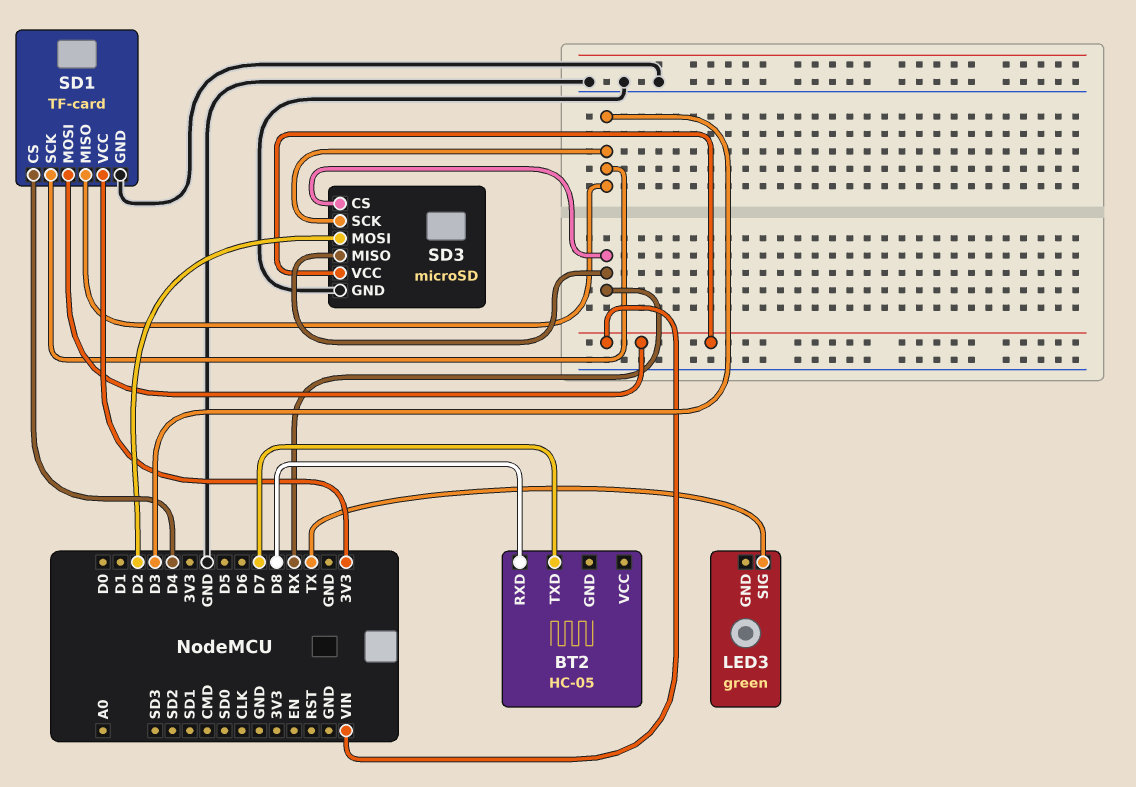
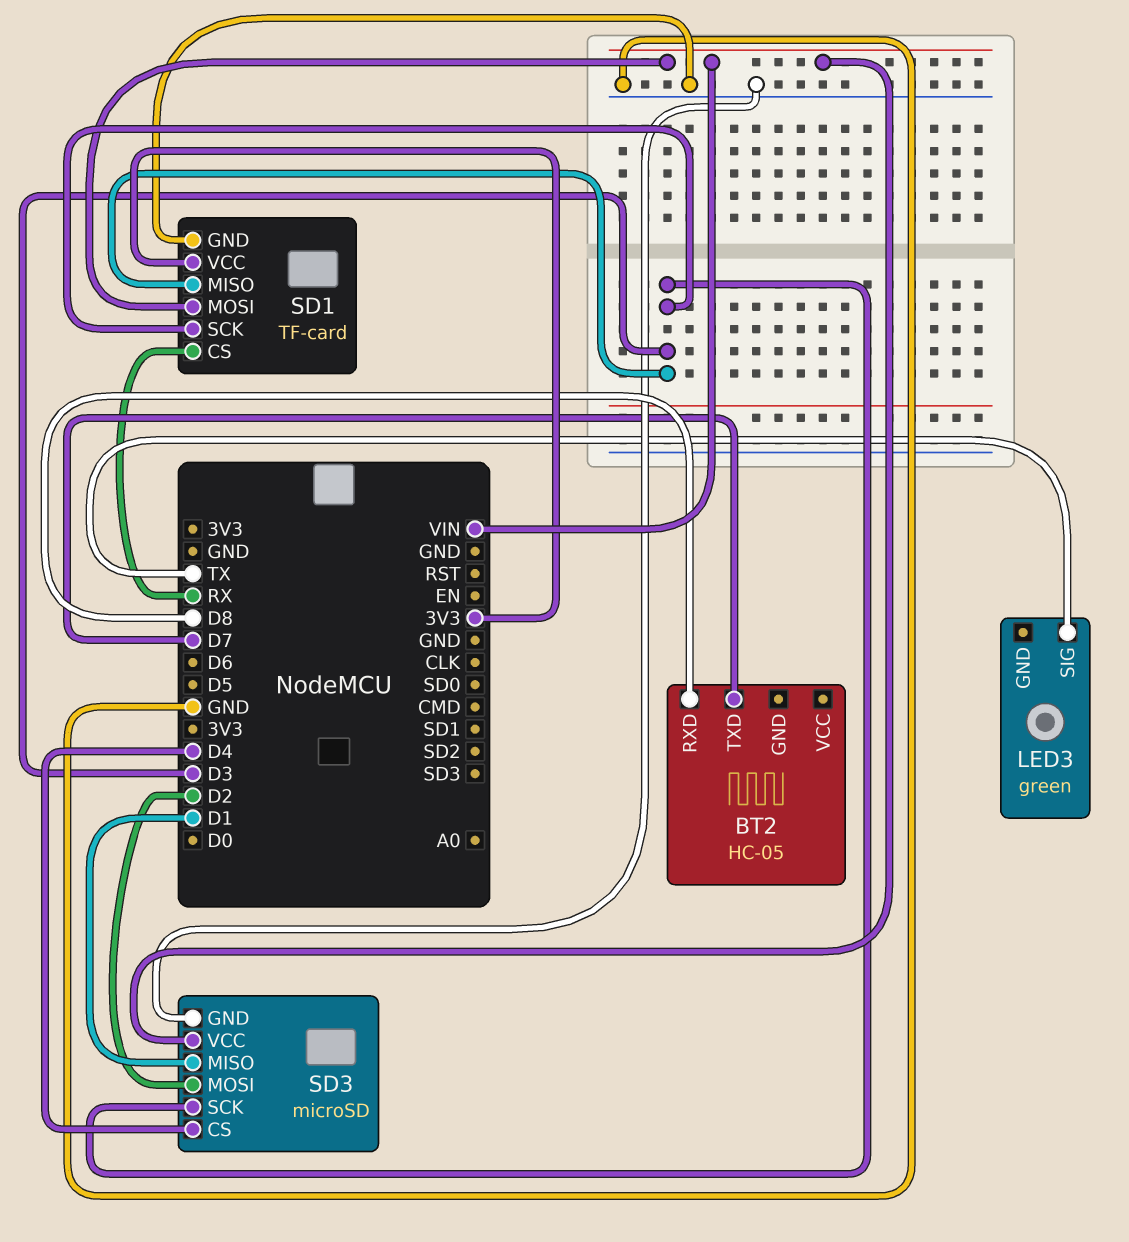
SD1 pin CS: D4 -> RX
SD3 pin CS: RX -> D4
SD3 pin MISO: RX -> D1

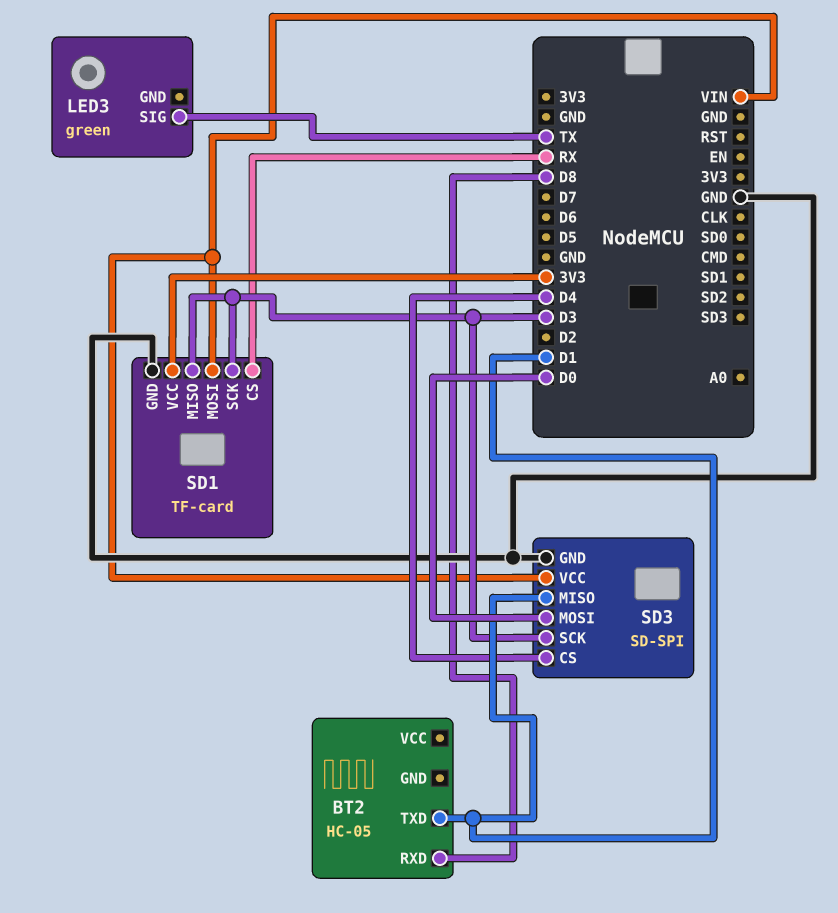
BT2 pin TXD: D7 -> D1
SD3: microSD -> SD-SPI
SD3 pin MOSI: D2 -> D0

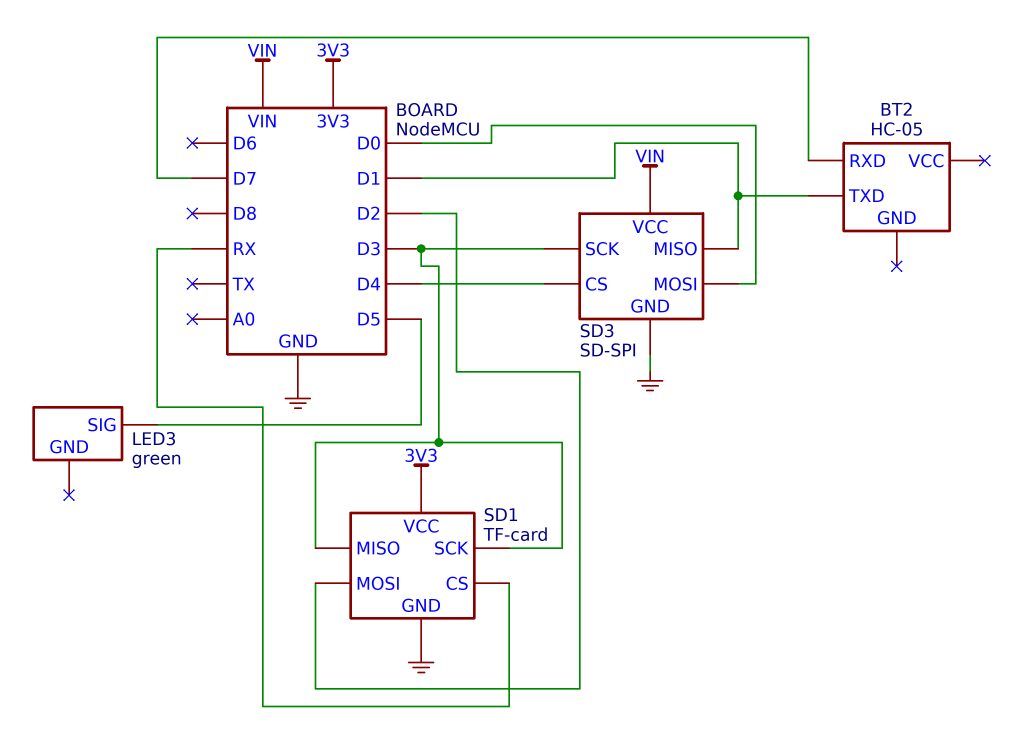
BT2 pin RXD: D8 -> D7
LED3 pin SIG: TX -> D5
SD1 pin MOSI: VIN -> D2

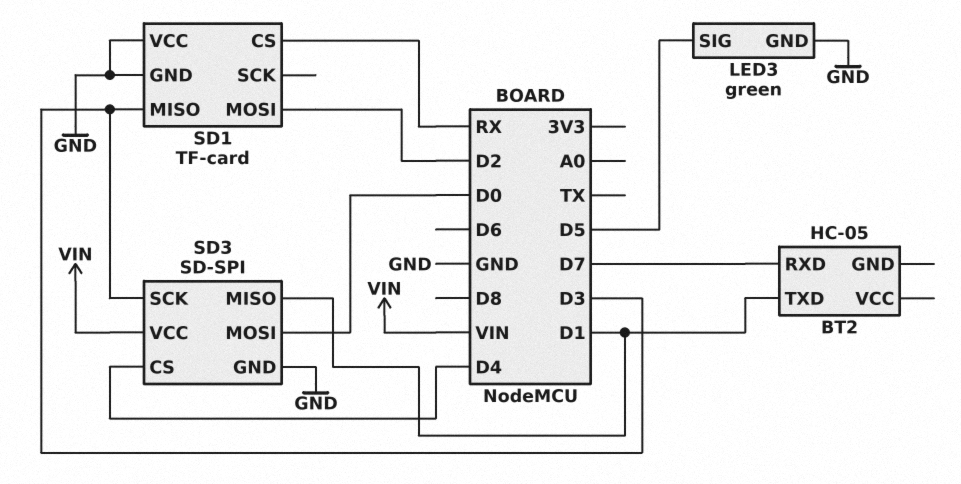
LED3 pin GND: none -> GND
SD1 pin SCK: D3 -> none
SD1 pin VCC: 3V3 -> GND

